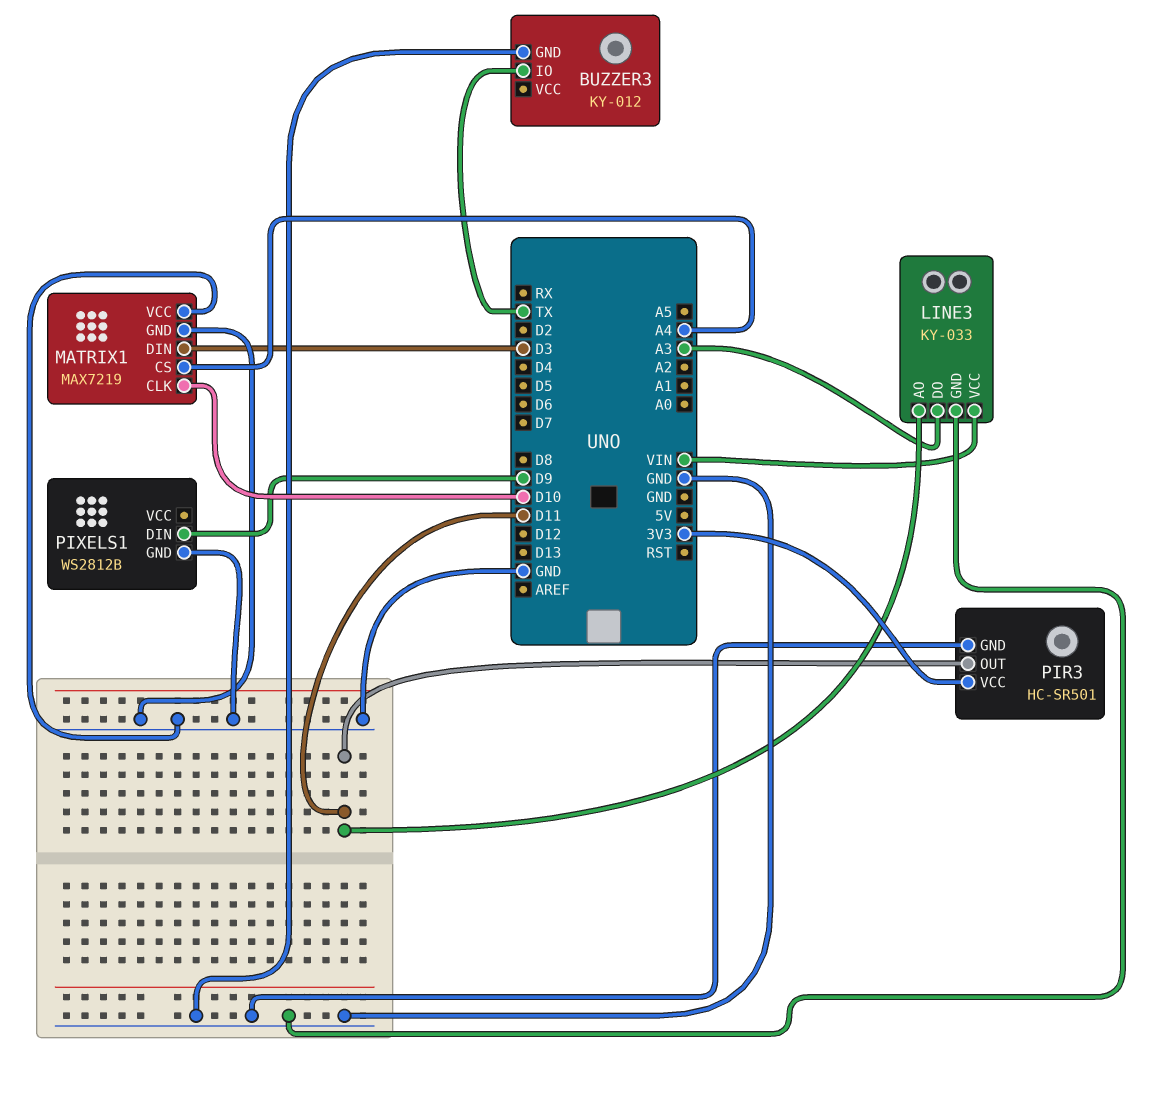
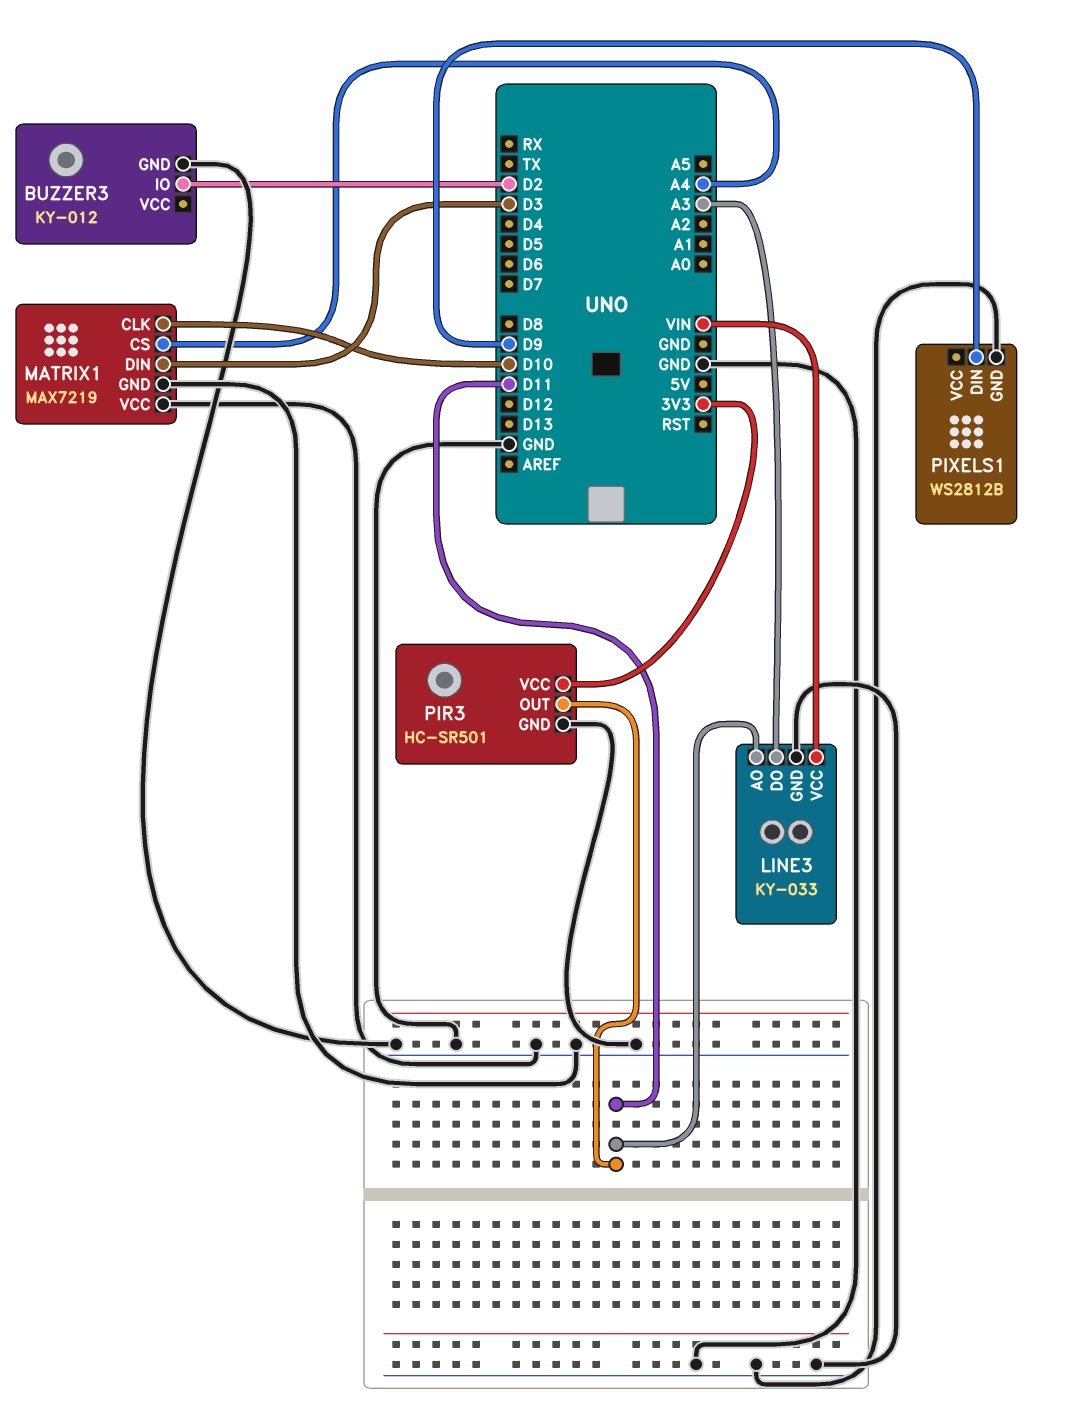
BUZZER3 pin IO: TX -> D2

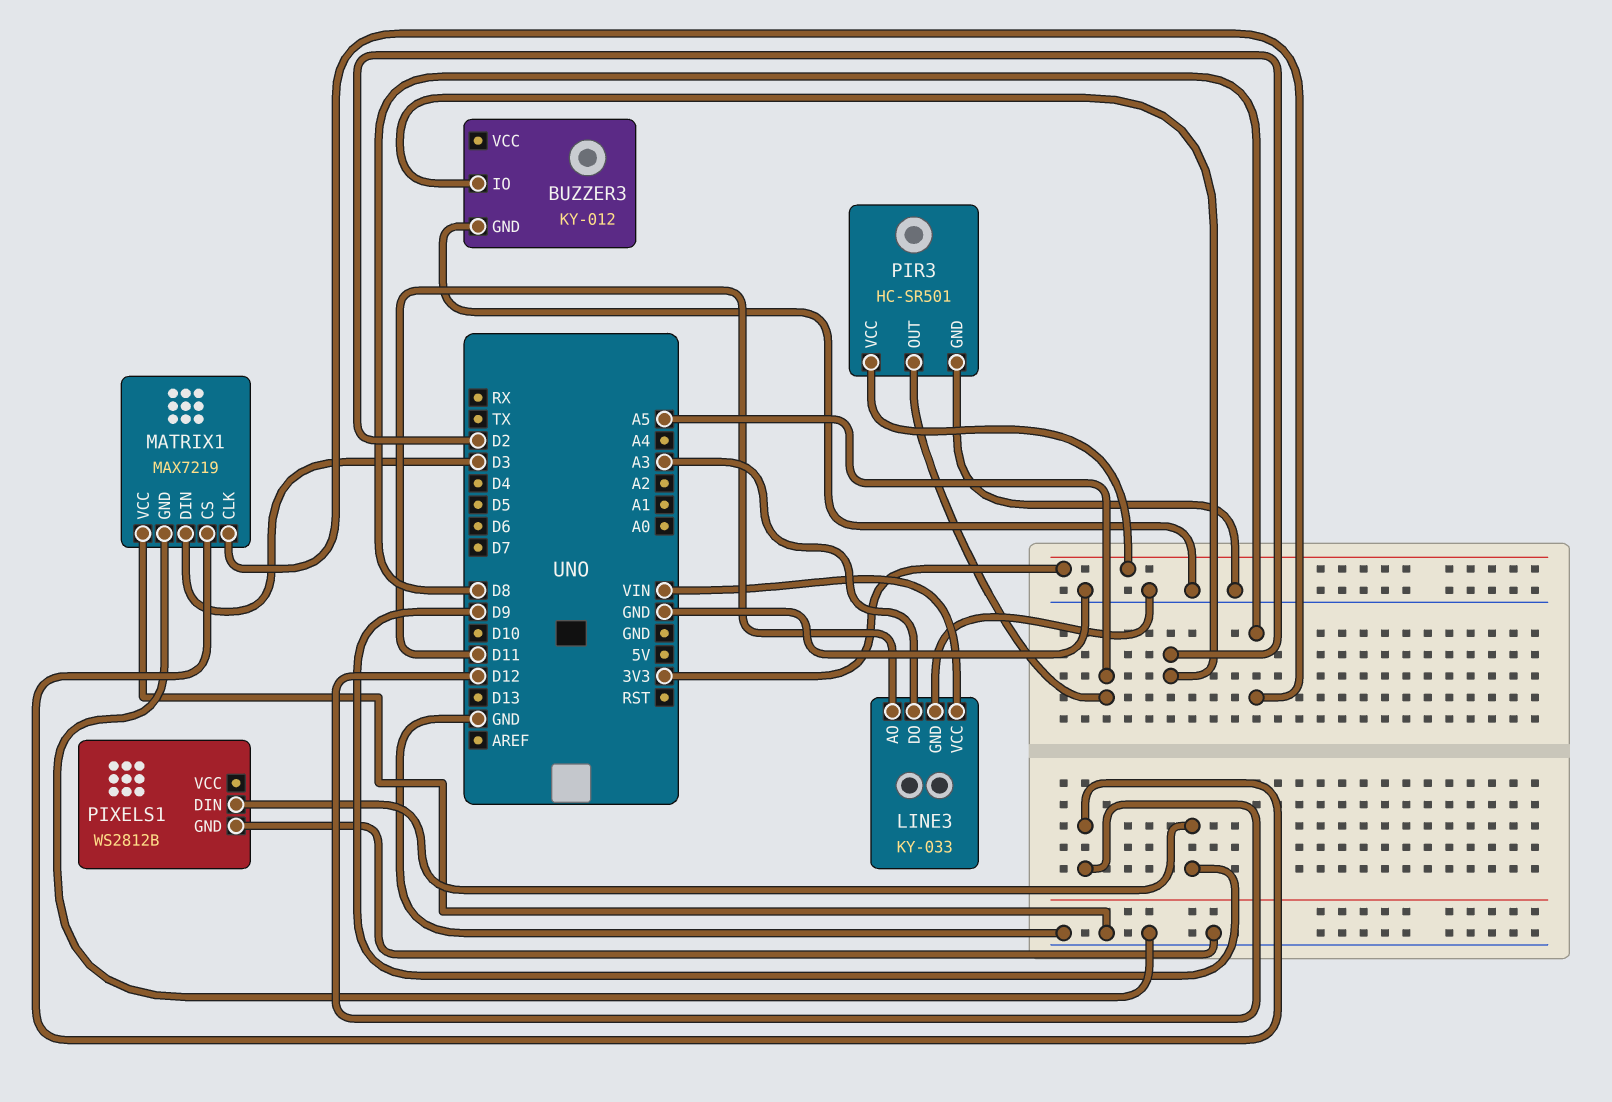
MATRIX1 pin CLK: D10 -> D8
MATRIX1 pin CS: A4 -> D12
PIR3 pin OUT: D11 -> A5

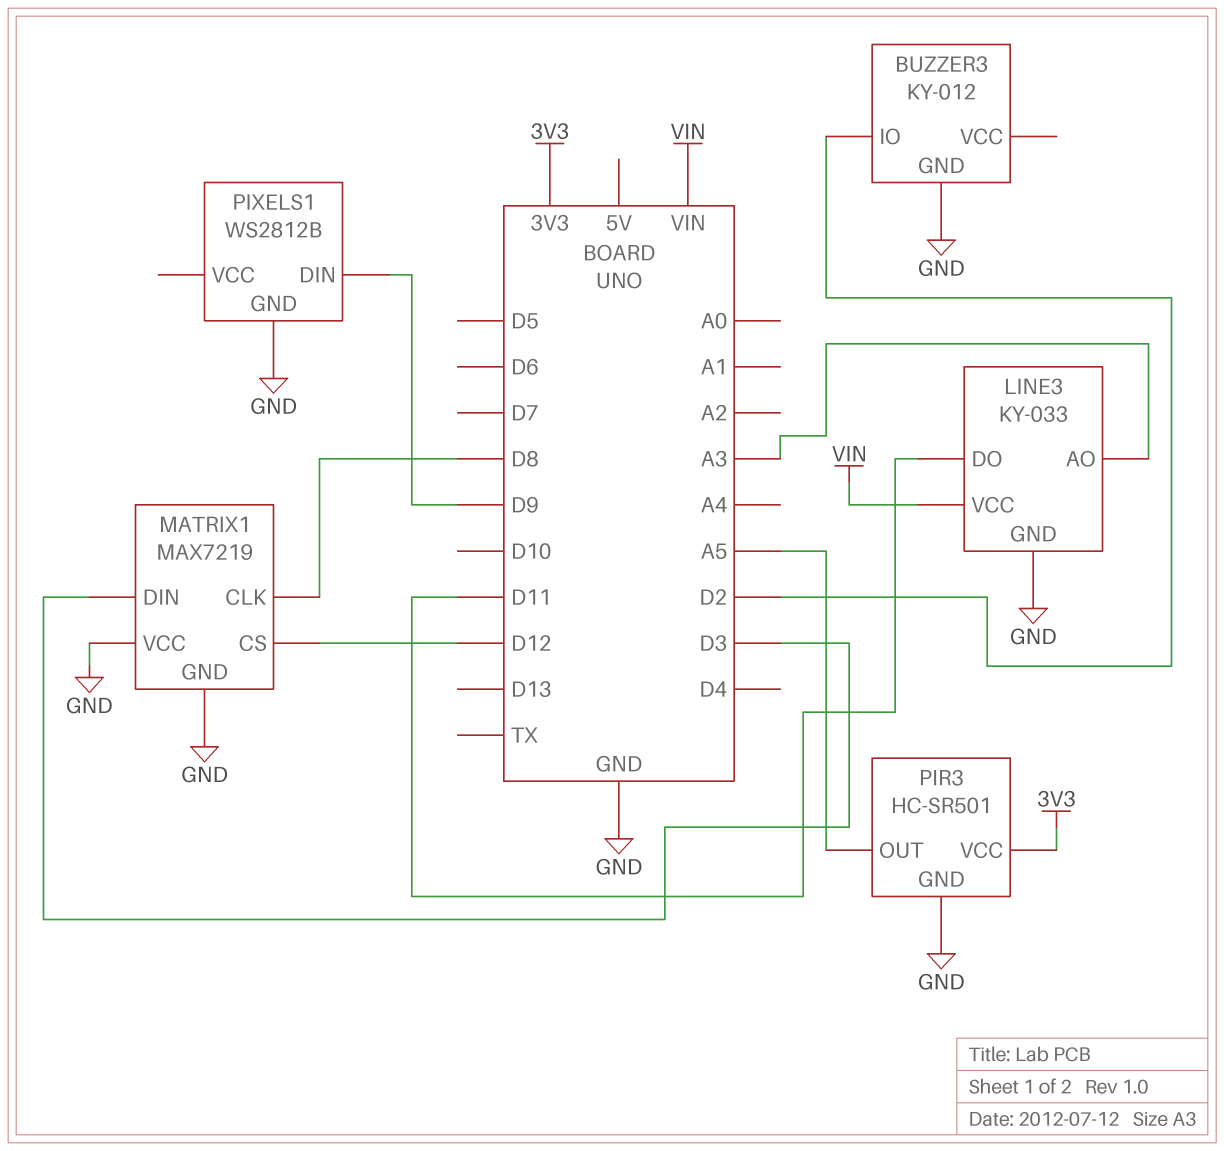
LINE3 pin AO: D11 -> A3
LINE3 pin DO: A3 -> D11

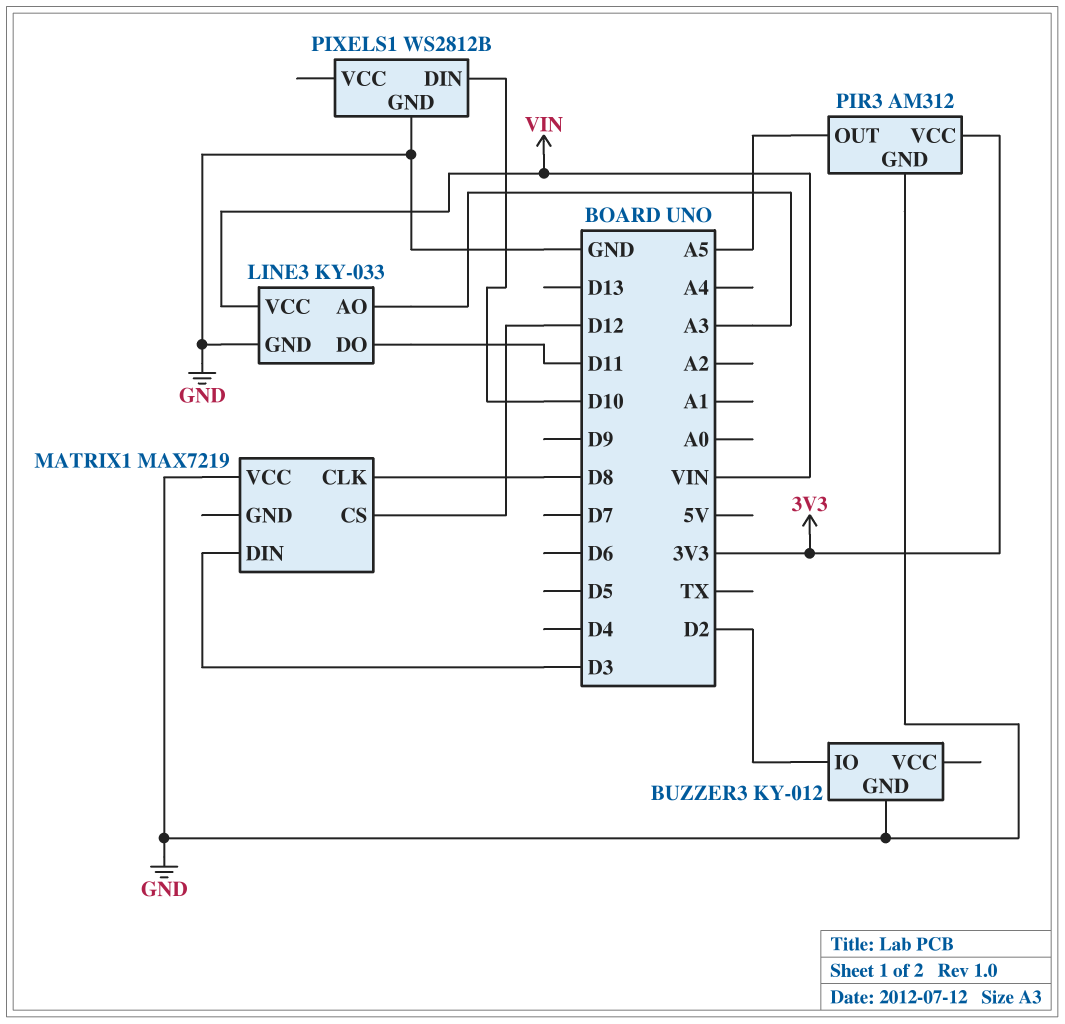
MATRIX1 pin GND: GND -> none
PIR3: HC-SR501 -> AM312
PIXELS1 pin DIN: D9 -> D10

